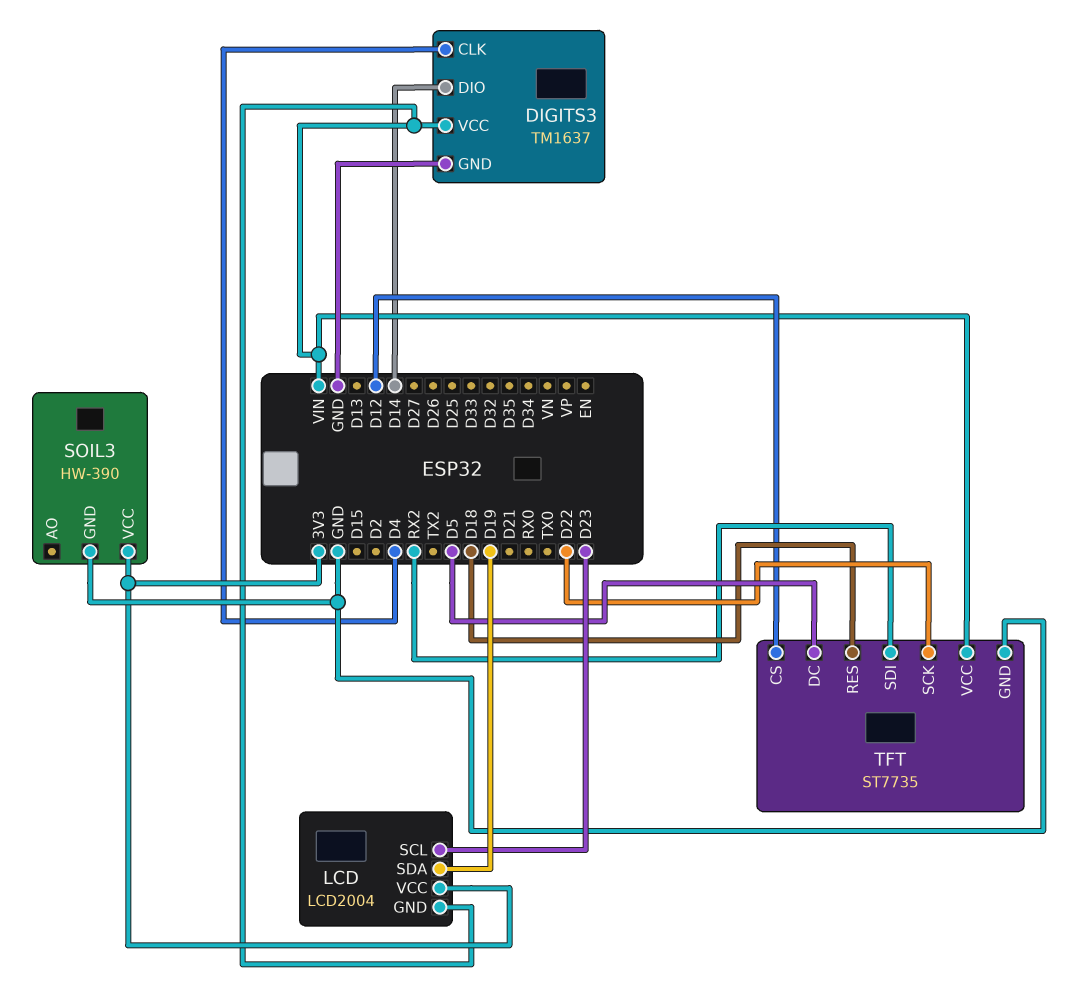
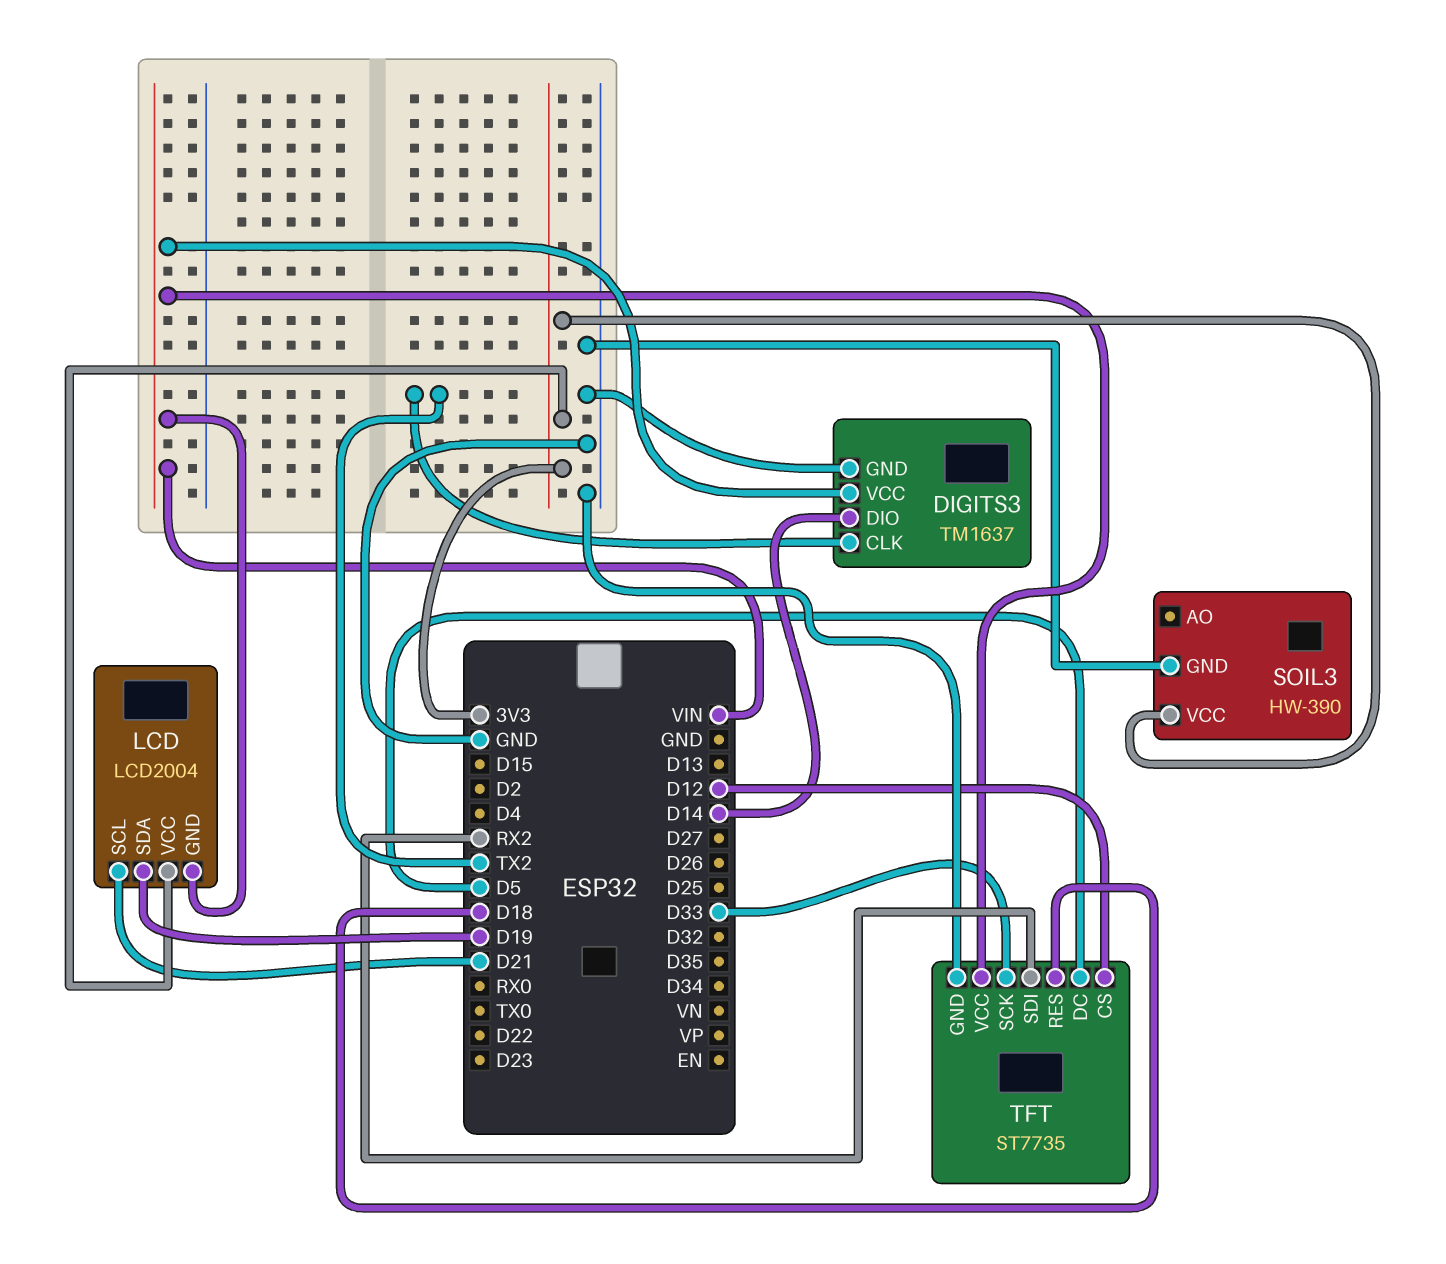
DIGITS3 pin CLK: D4 -> TX2
LCD pin SCL: D23 -> D21
TFT pin SCK: D22 -> D33

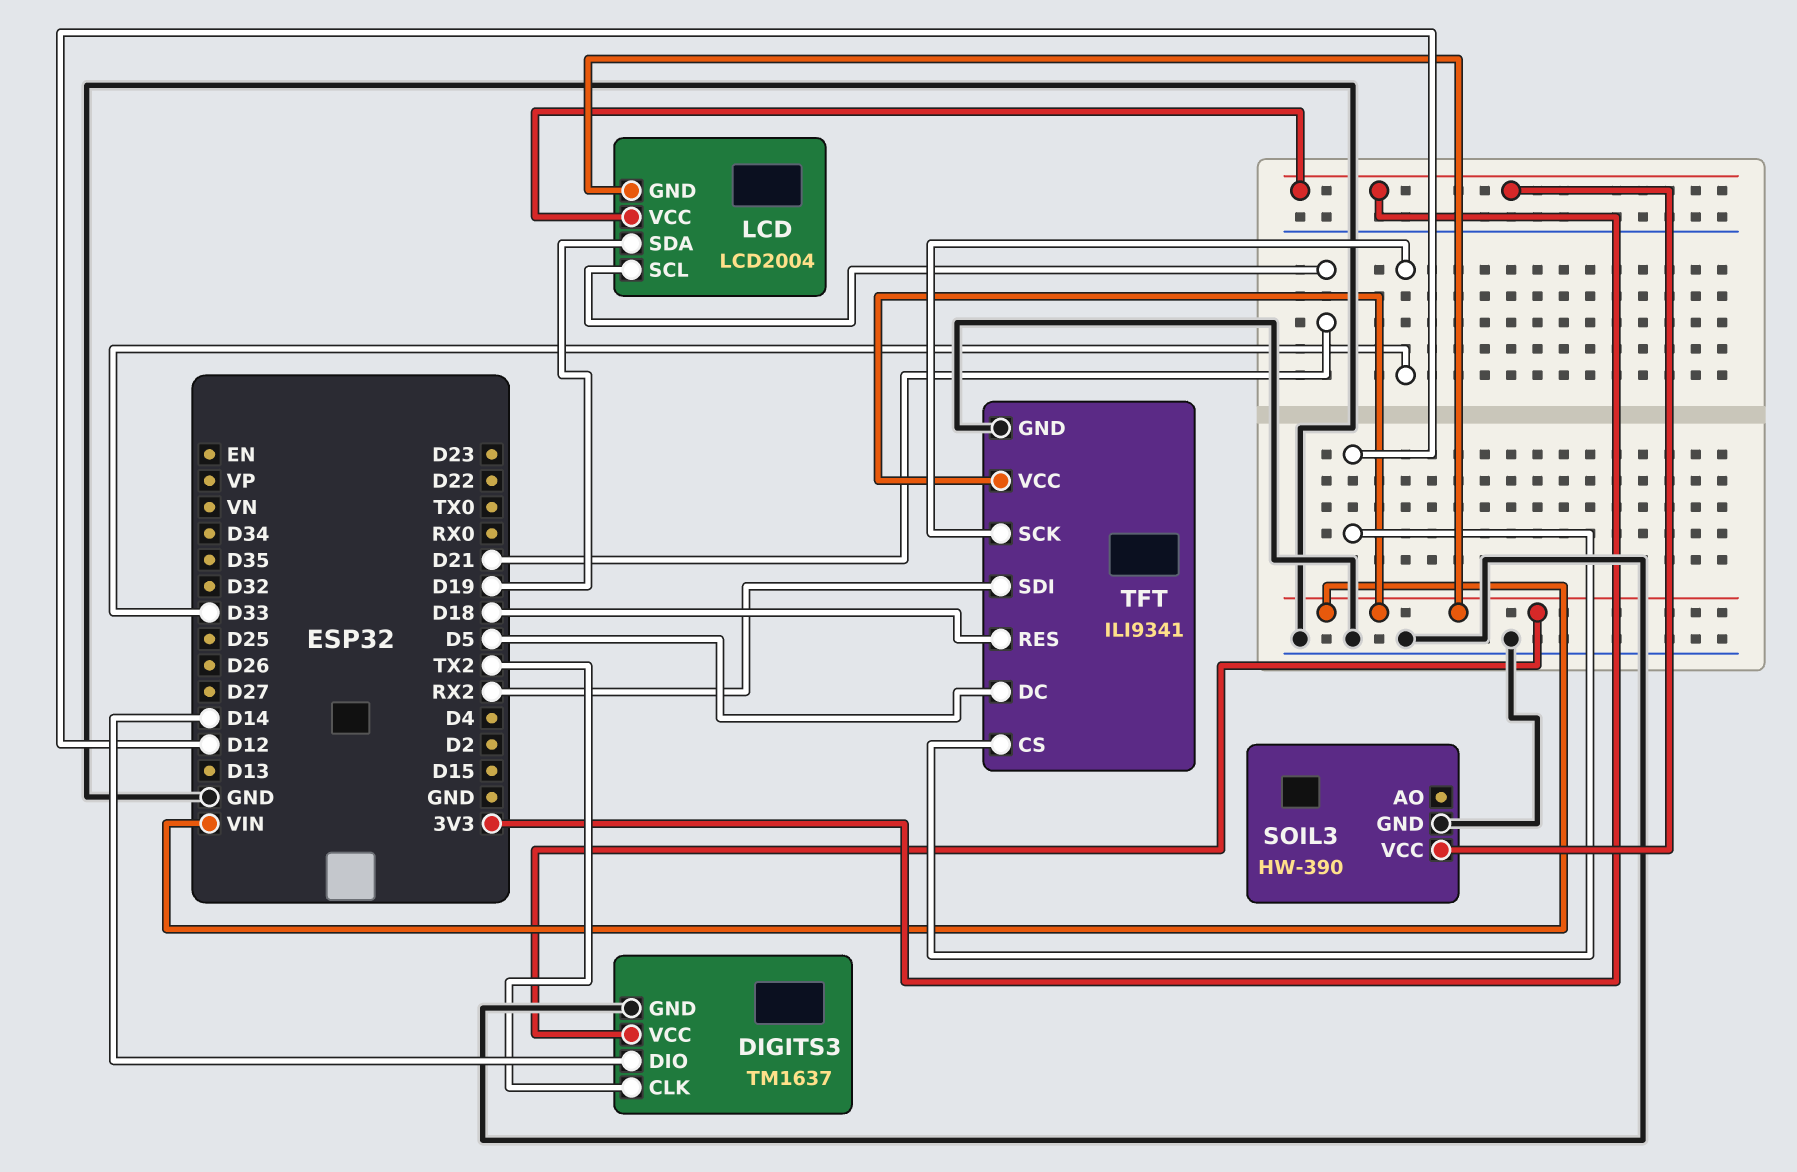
TFT: ST7735 -> ILI9341

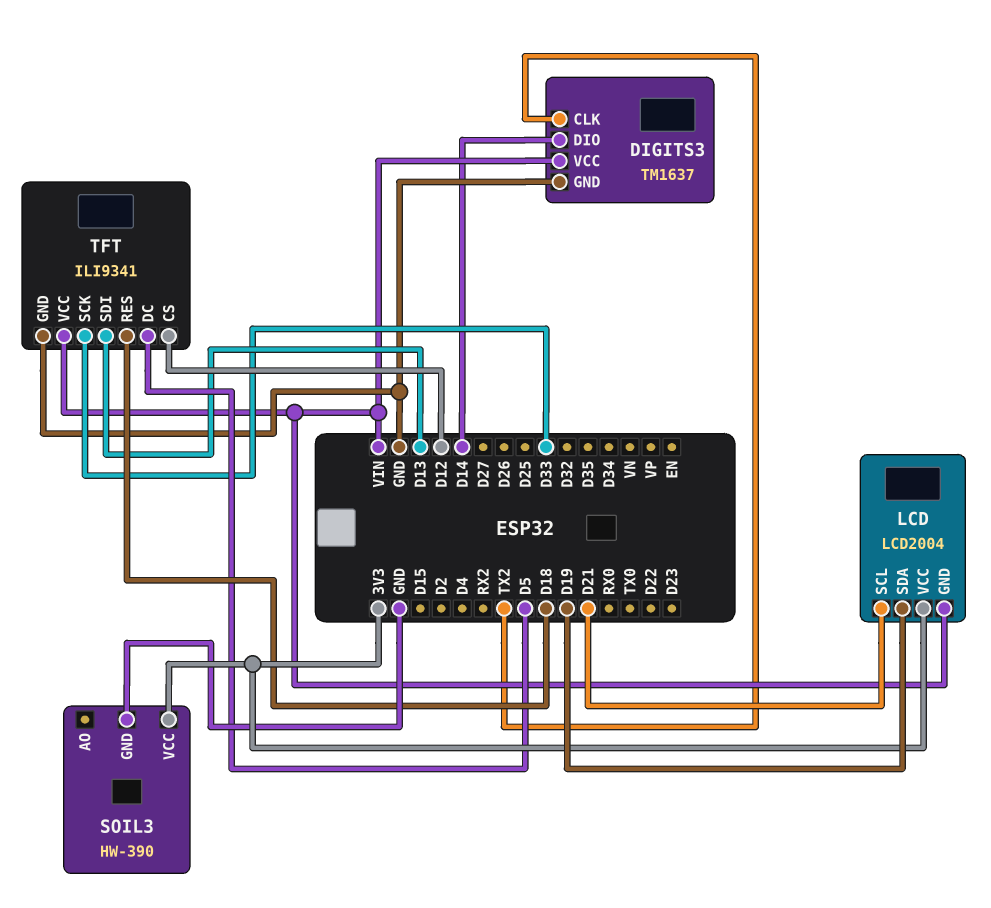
TFT pin SDI: RX2 -> D13

